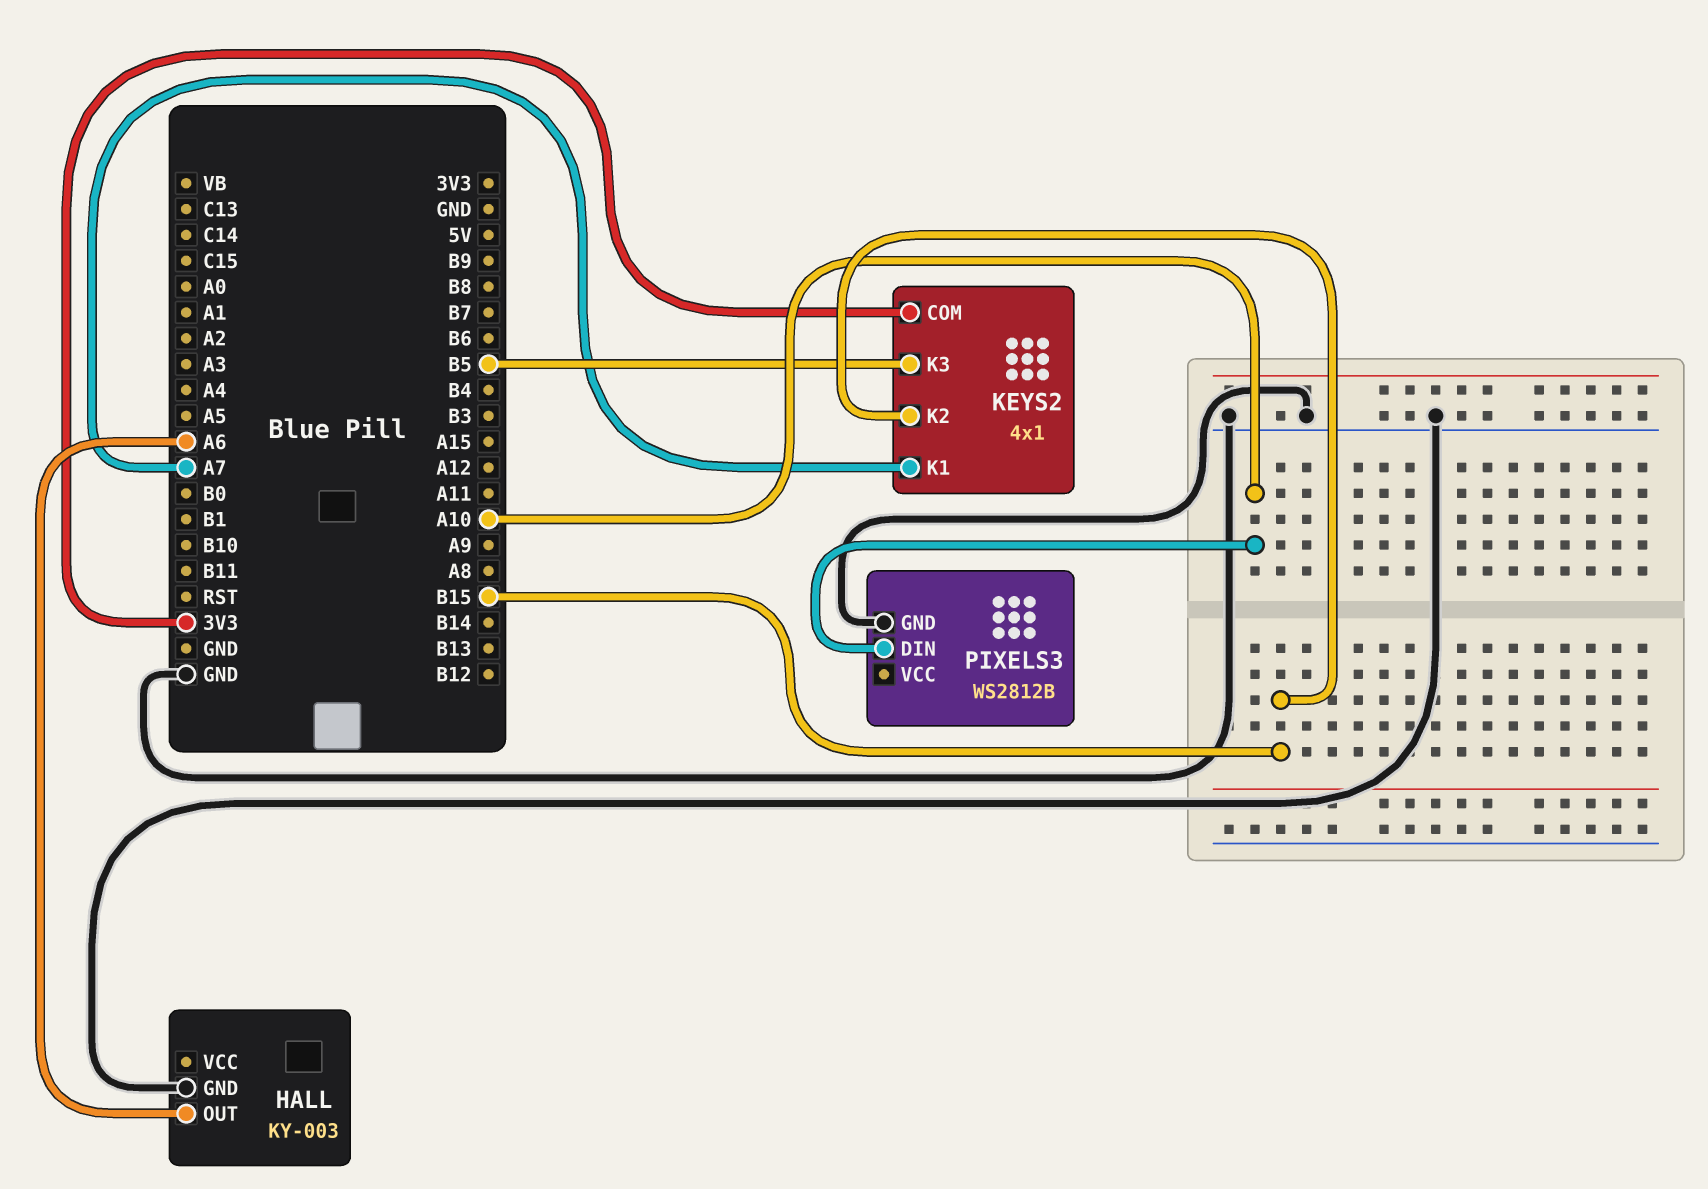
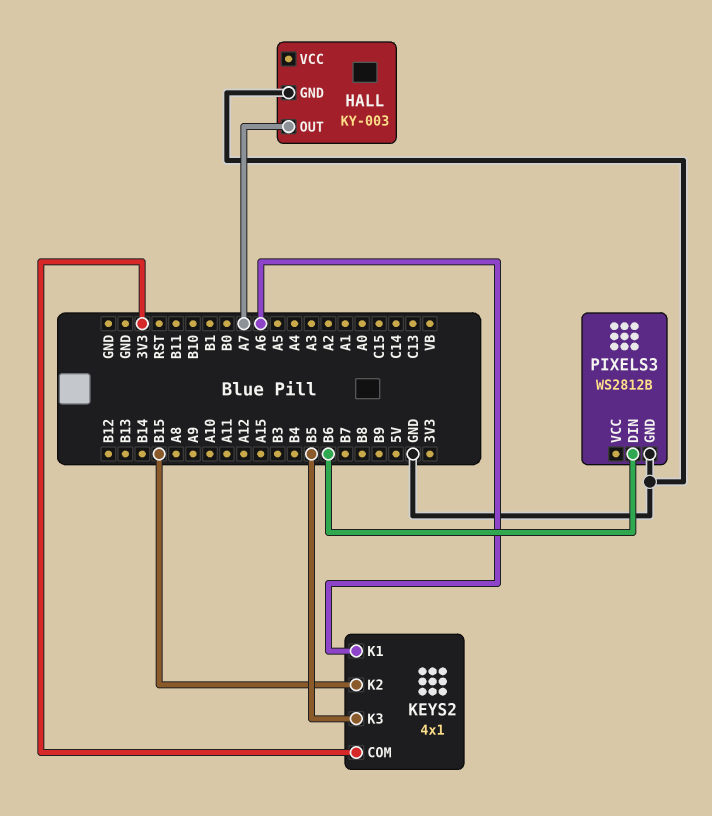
HALL pin OUT: A6 -> A7
KEYS2 pin K1: A7 -> A6
PIXELS3 pin DIN: A10 -> B6

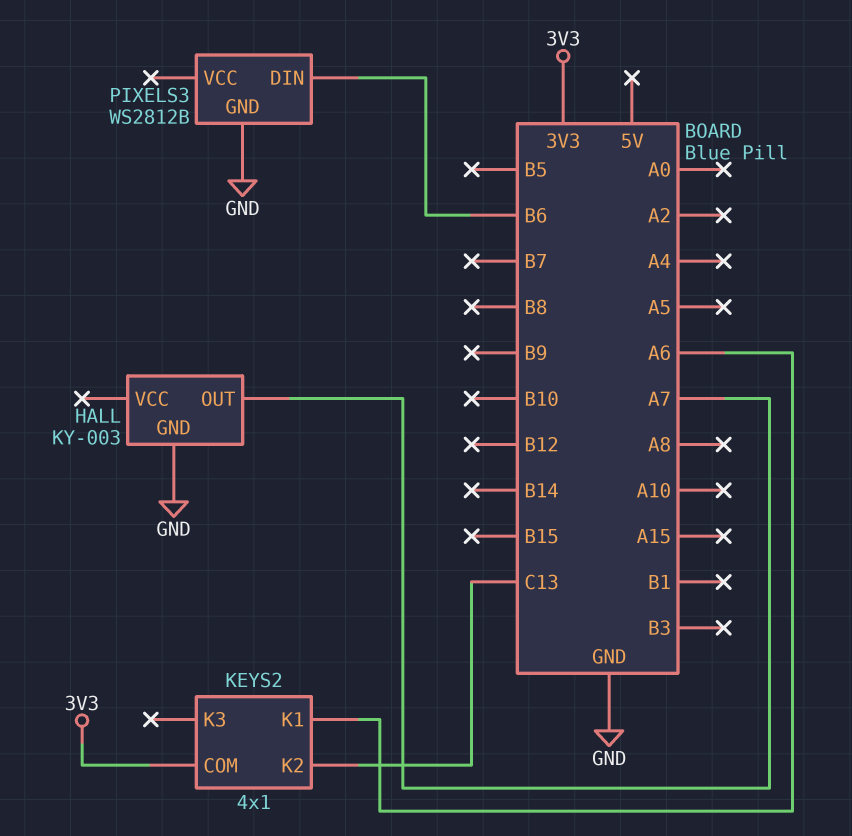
KEYS2 pin K2: B15 -> C13
KEYS2 pin K3: B5 -> none

